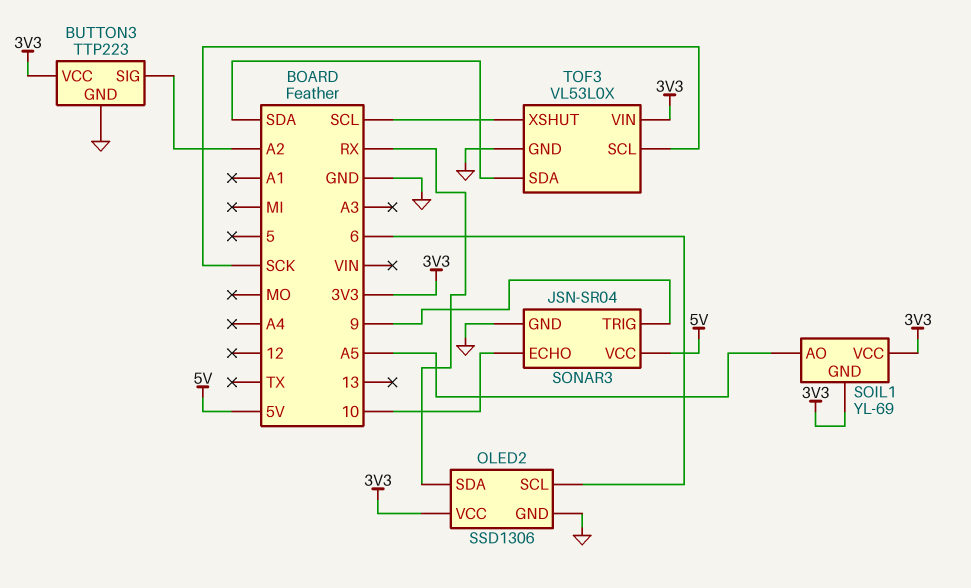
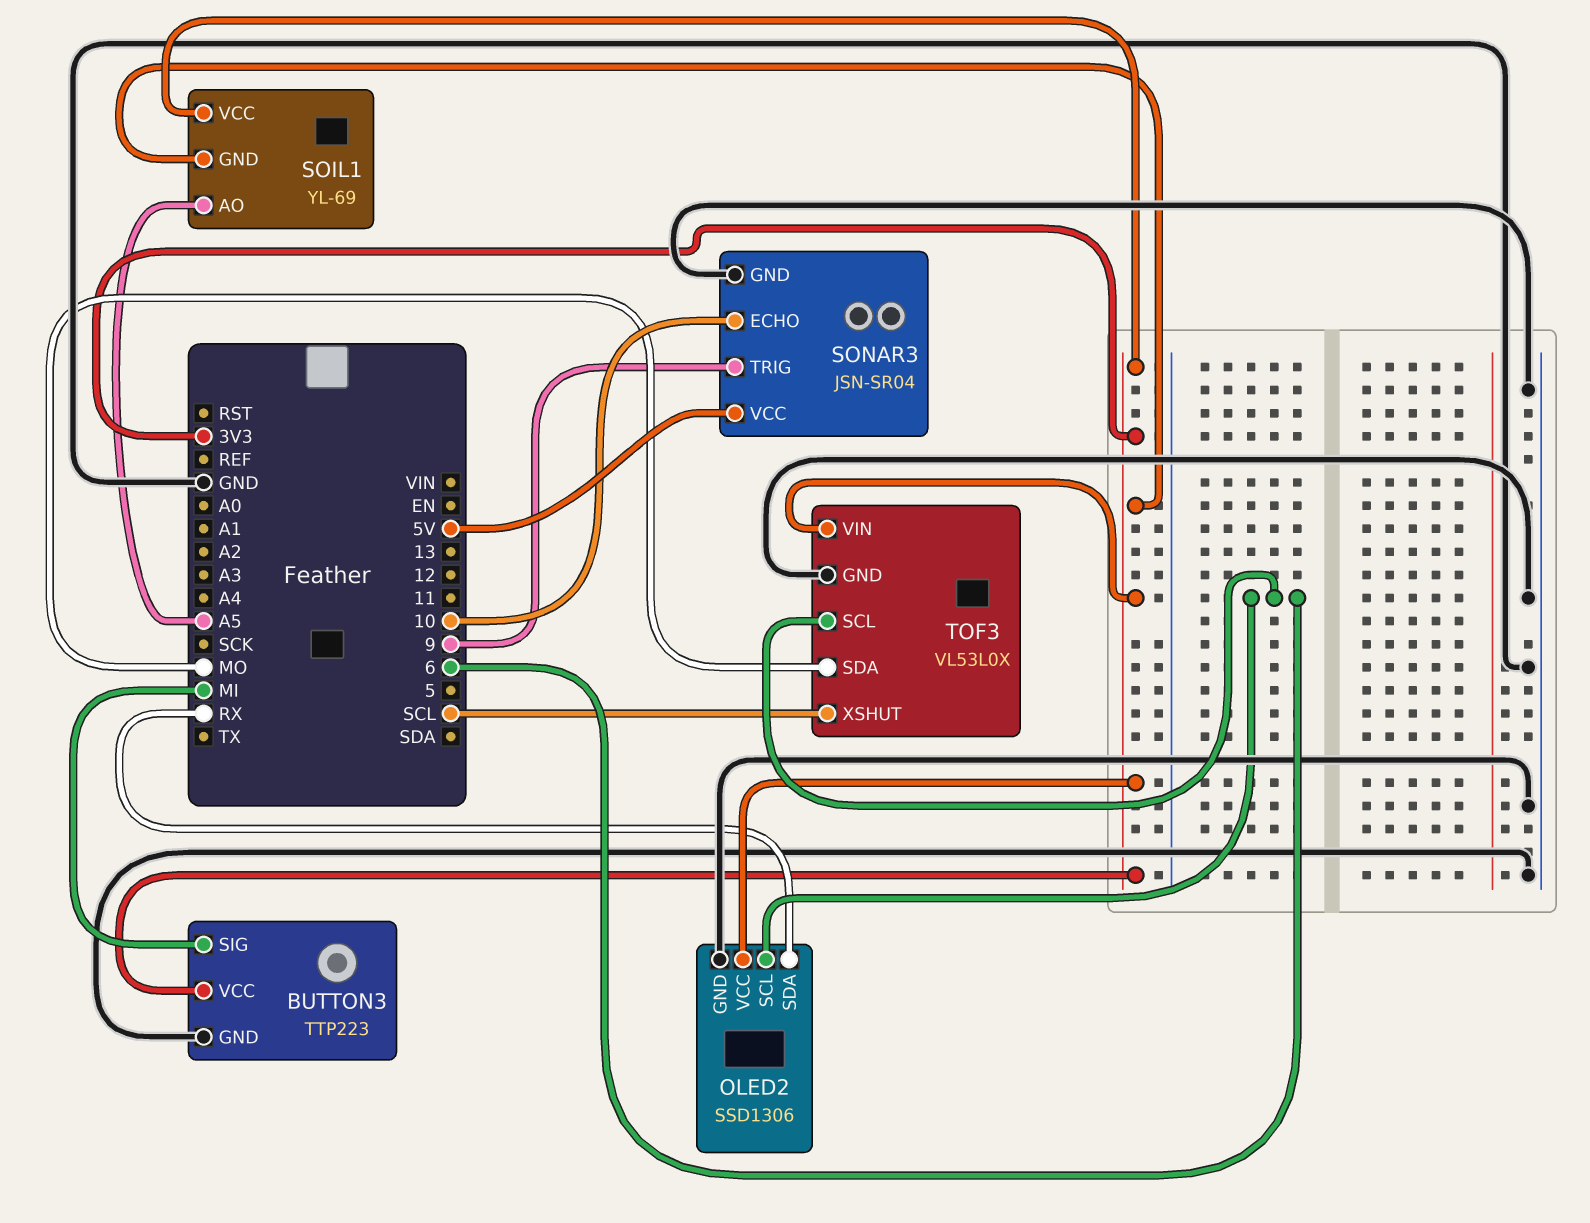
BUTTON3 pin SIG: A2 -> MI
TOF3 pin SCL: SCK -> 6
TOF3 pin SDA: SDA -> MO

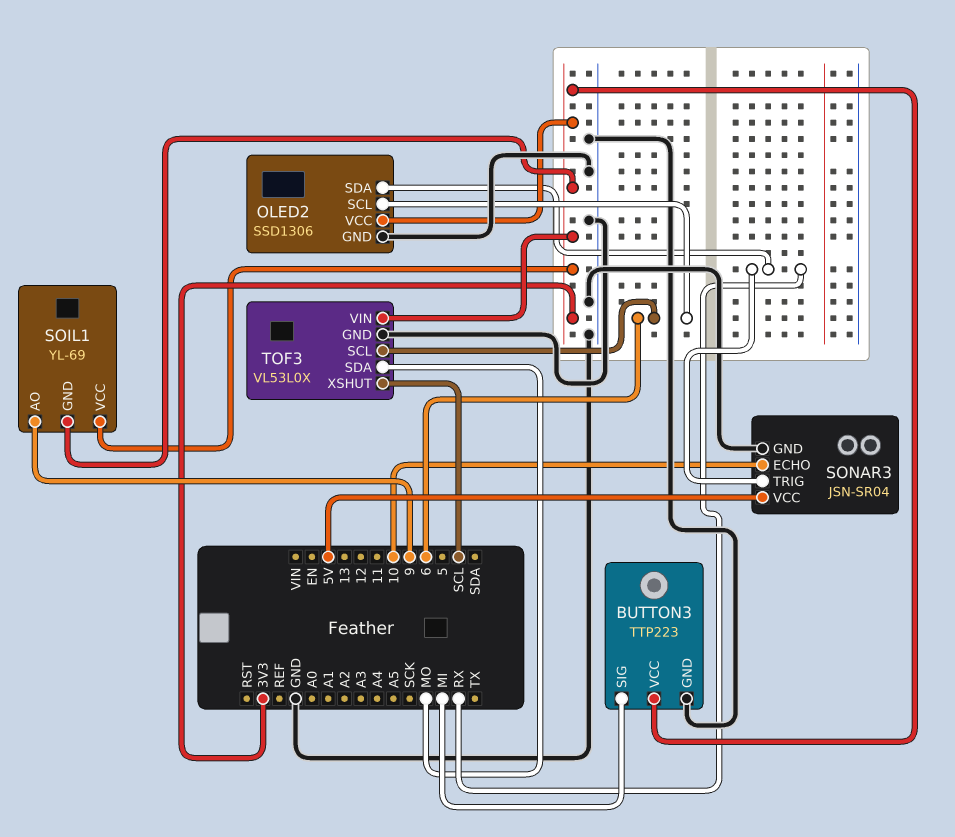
SOIL1 pin AO: A5 -> 9
SONAR3 pin TRIG: 9 -> RX

